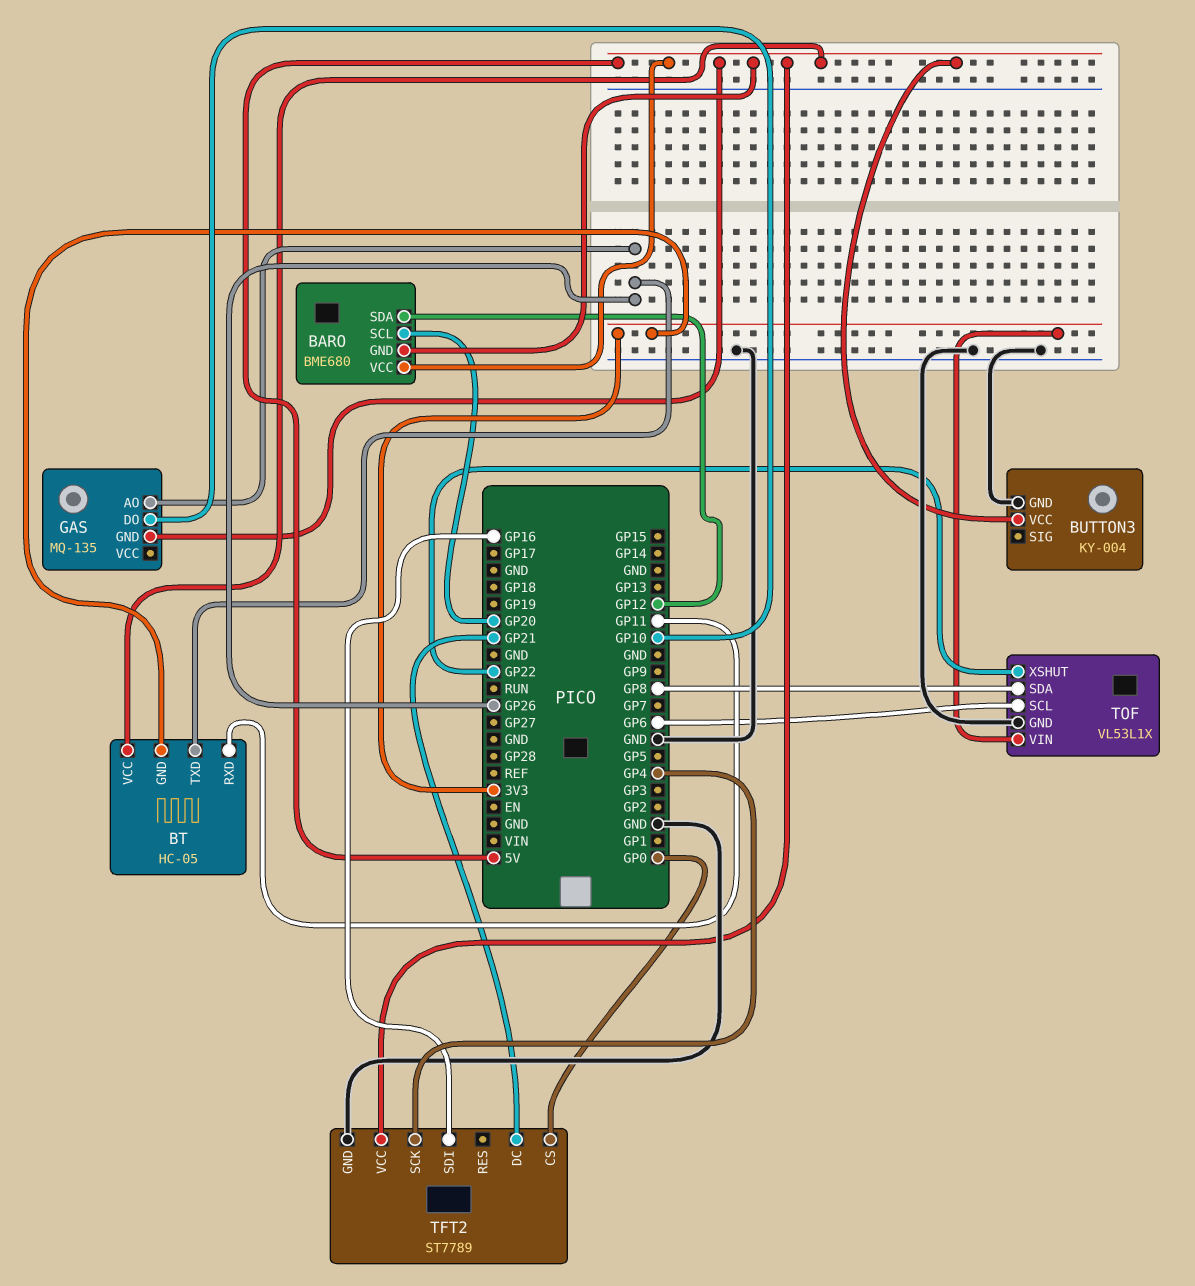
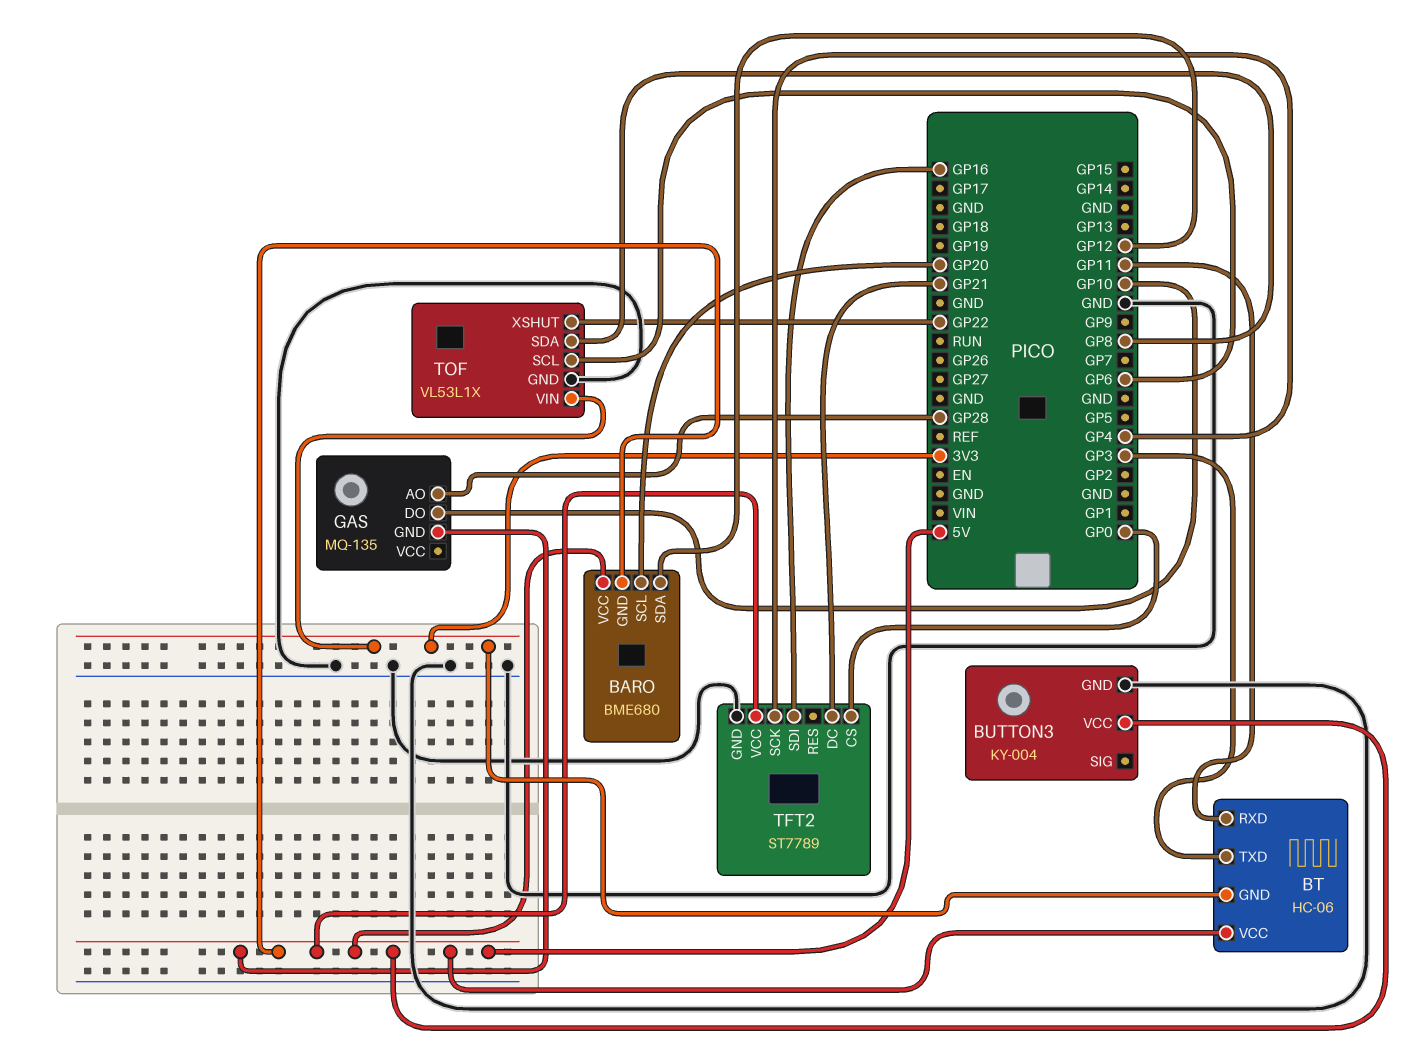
BT: HC-05 -> HC-06
BT pin TXD: GP26 -> GP3
GAS pin AO: GP26 -> GP28

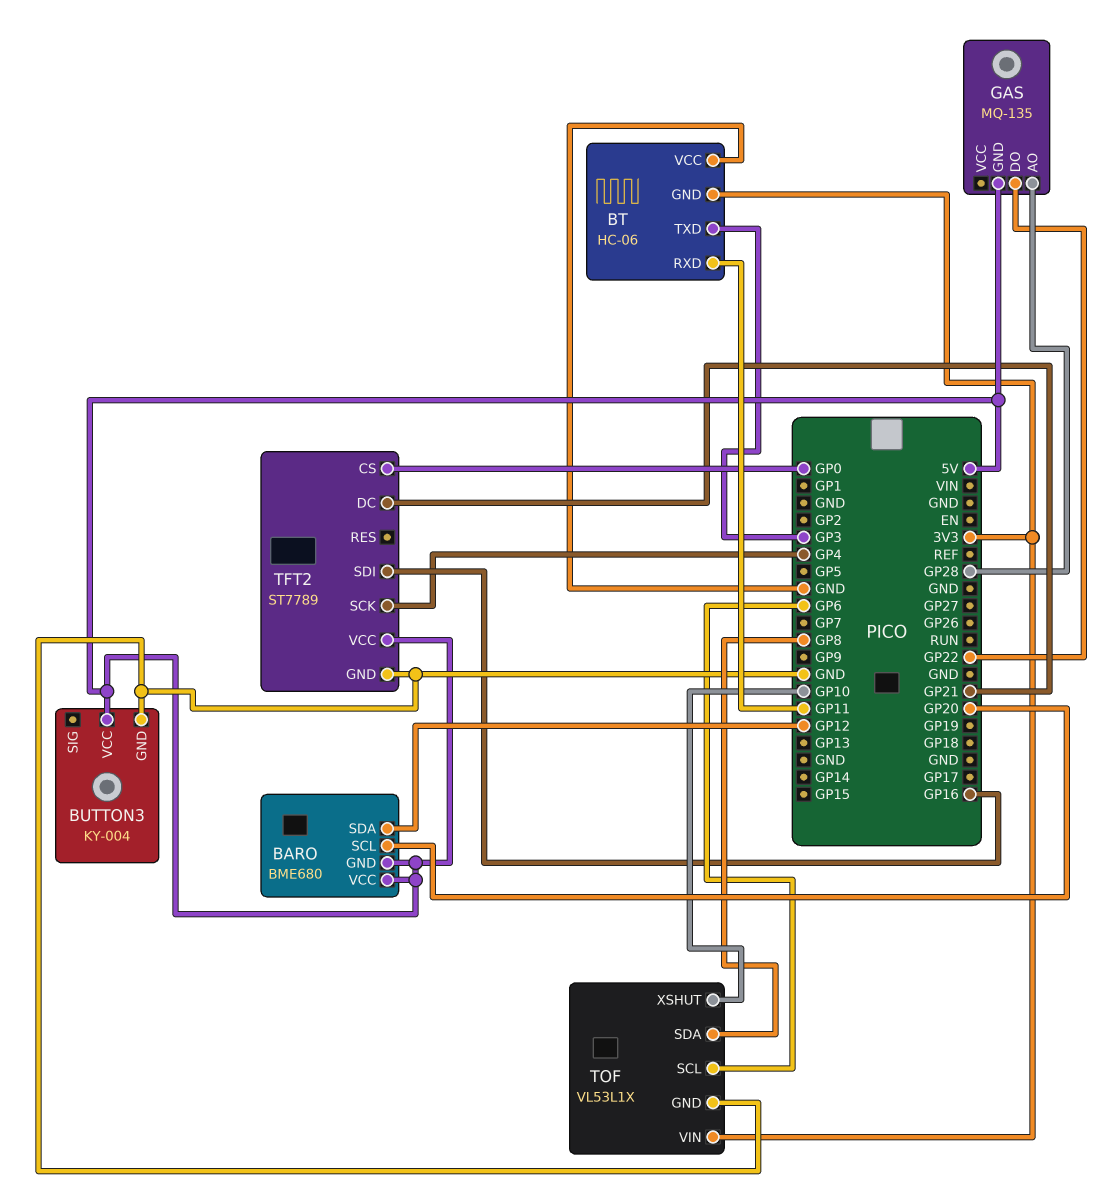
BT pin VCC: 5V -> GND
GAS pin DO: GP10 -> GP22
TOF pin XSHUT: GP22 -> GP10

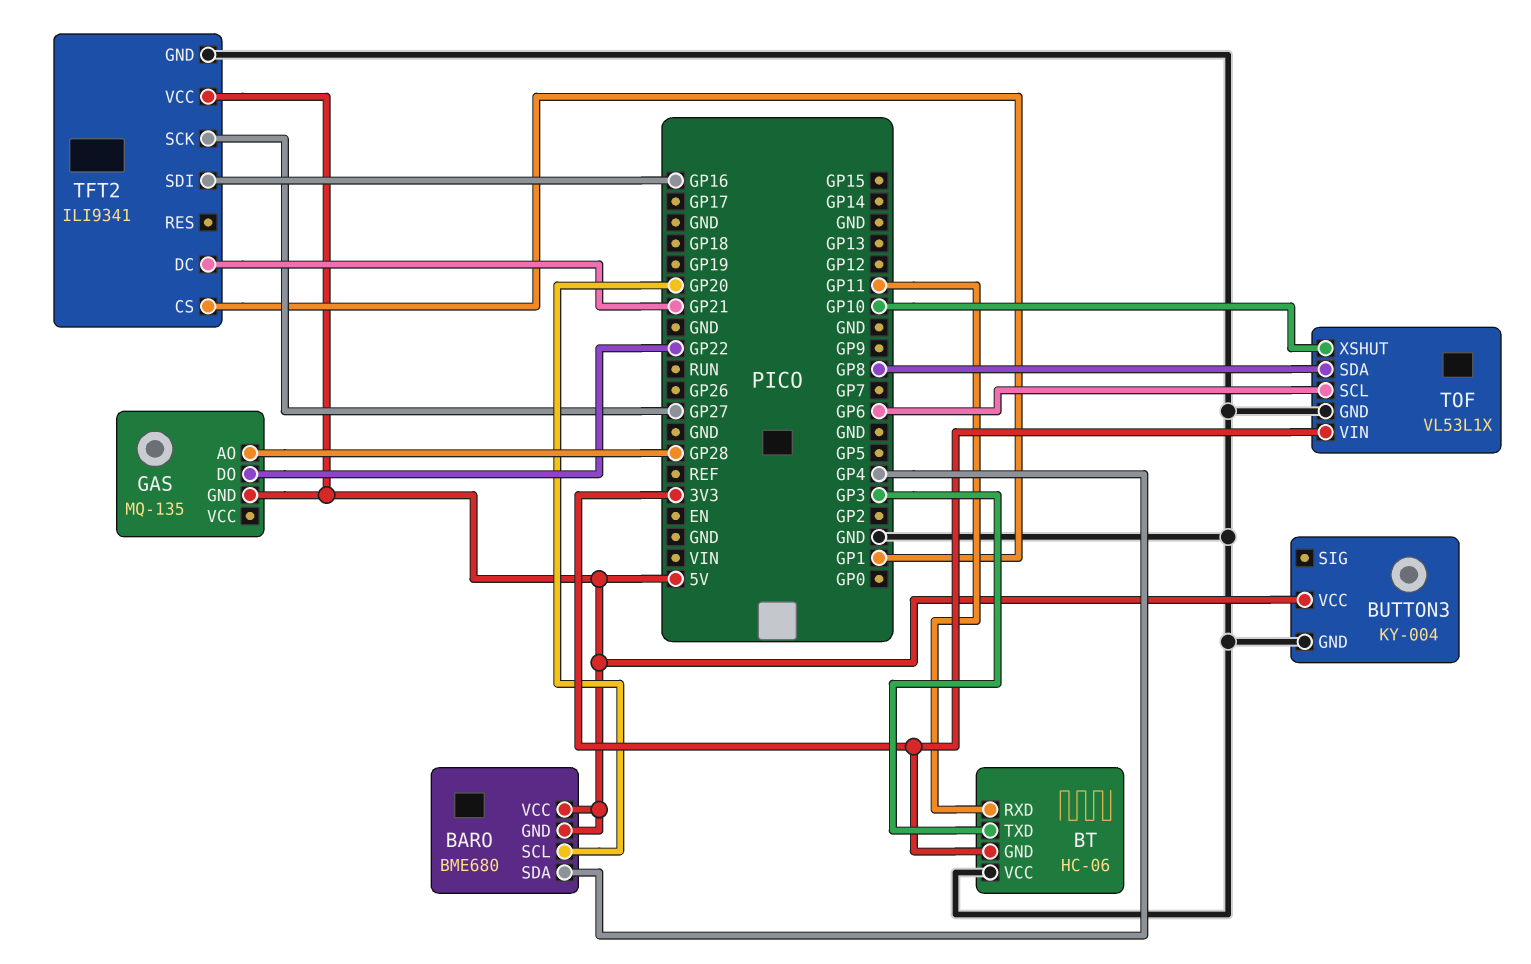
BARO pin SDA: GP12 -> GP4
TFT2: ST7789 -> ILI9341
TFT2 pin CS: GP0 -> GP1
TFT2 pin SCK: GP4 -> GP27

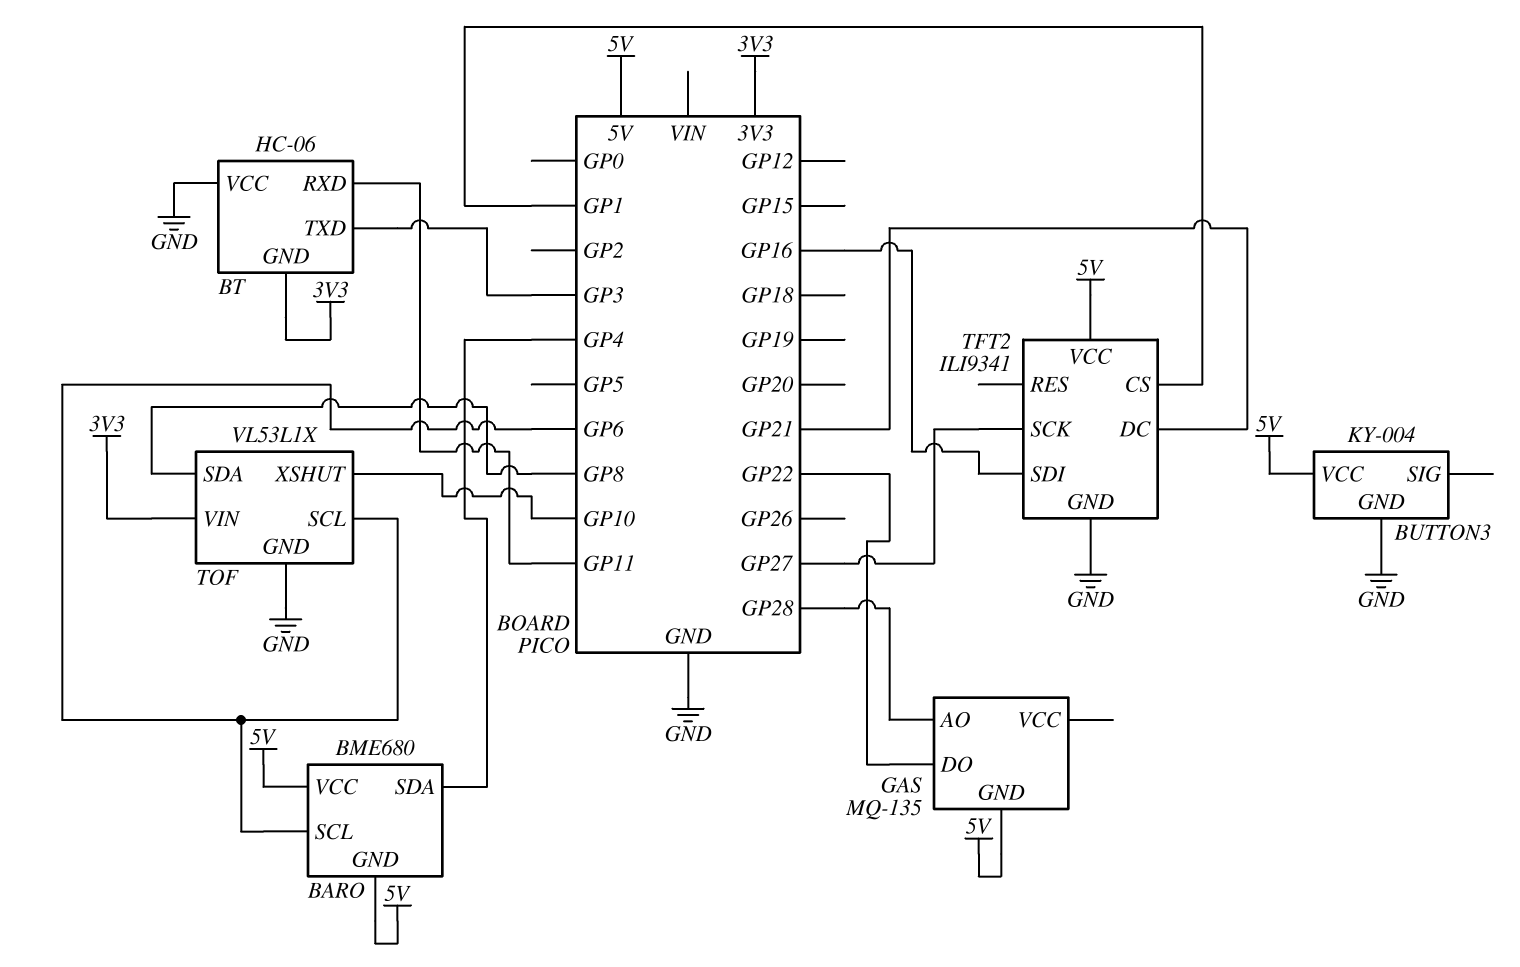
BARO pin SCL: GP20 -> GP6

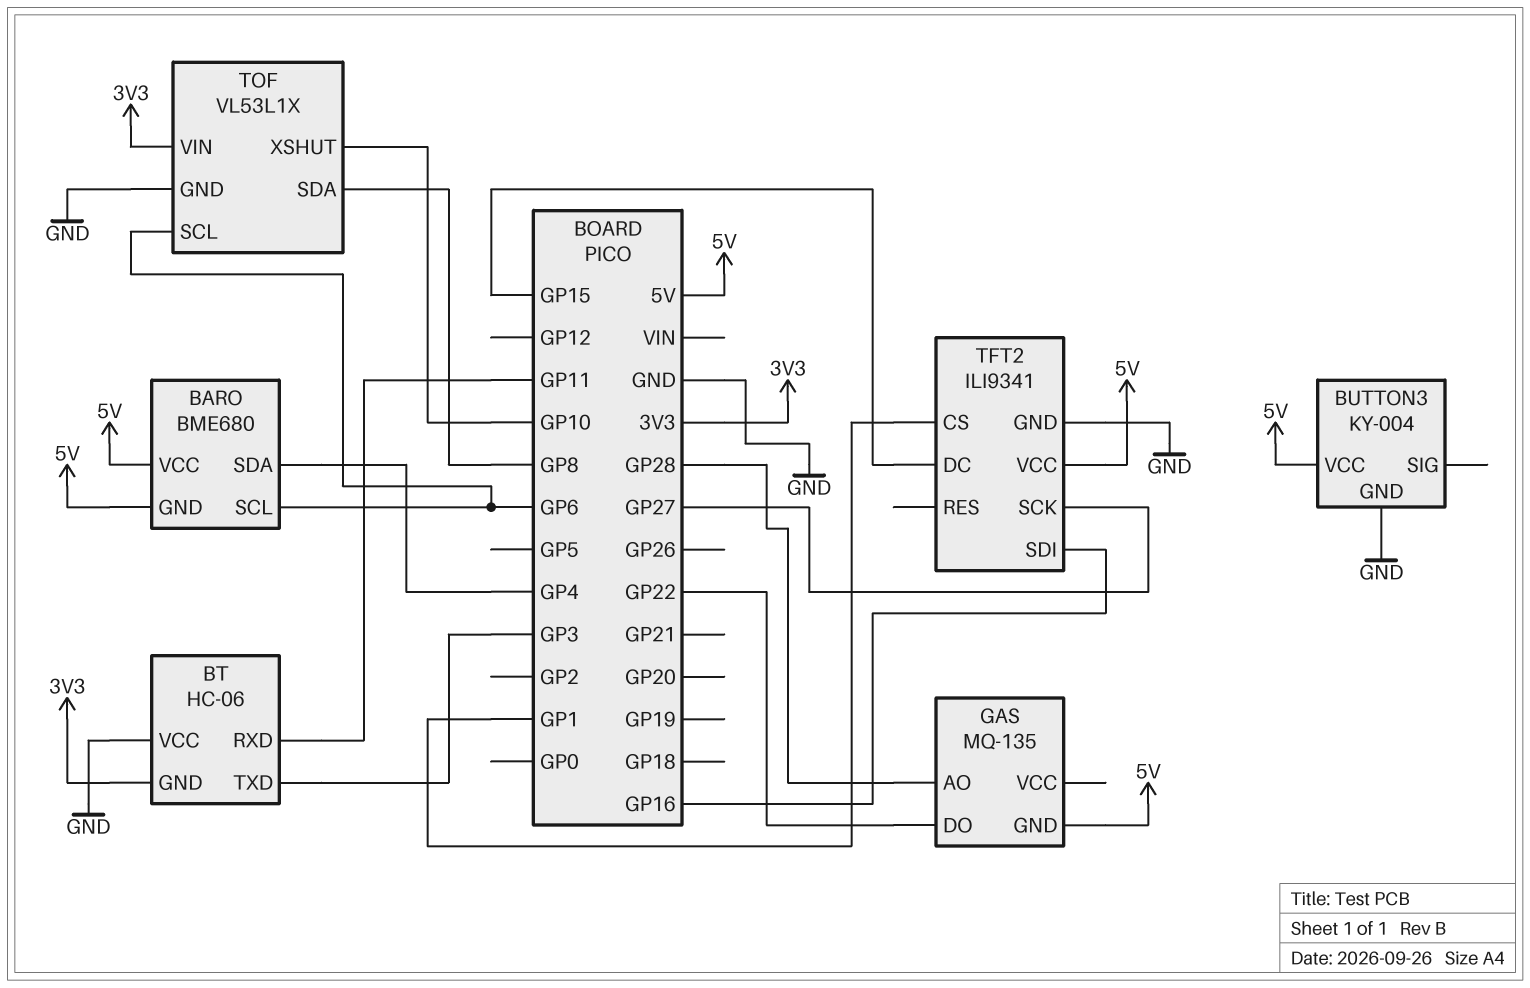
TFT2 pin DC: GP21 -> GP15

